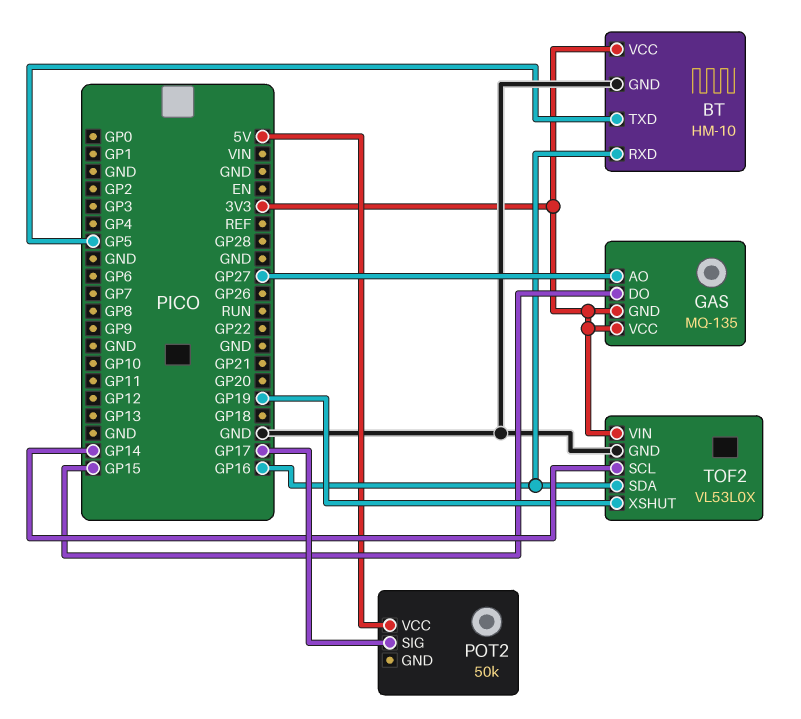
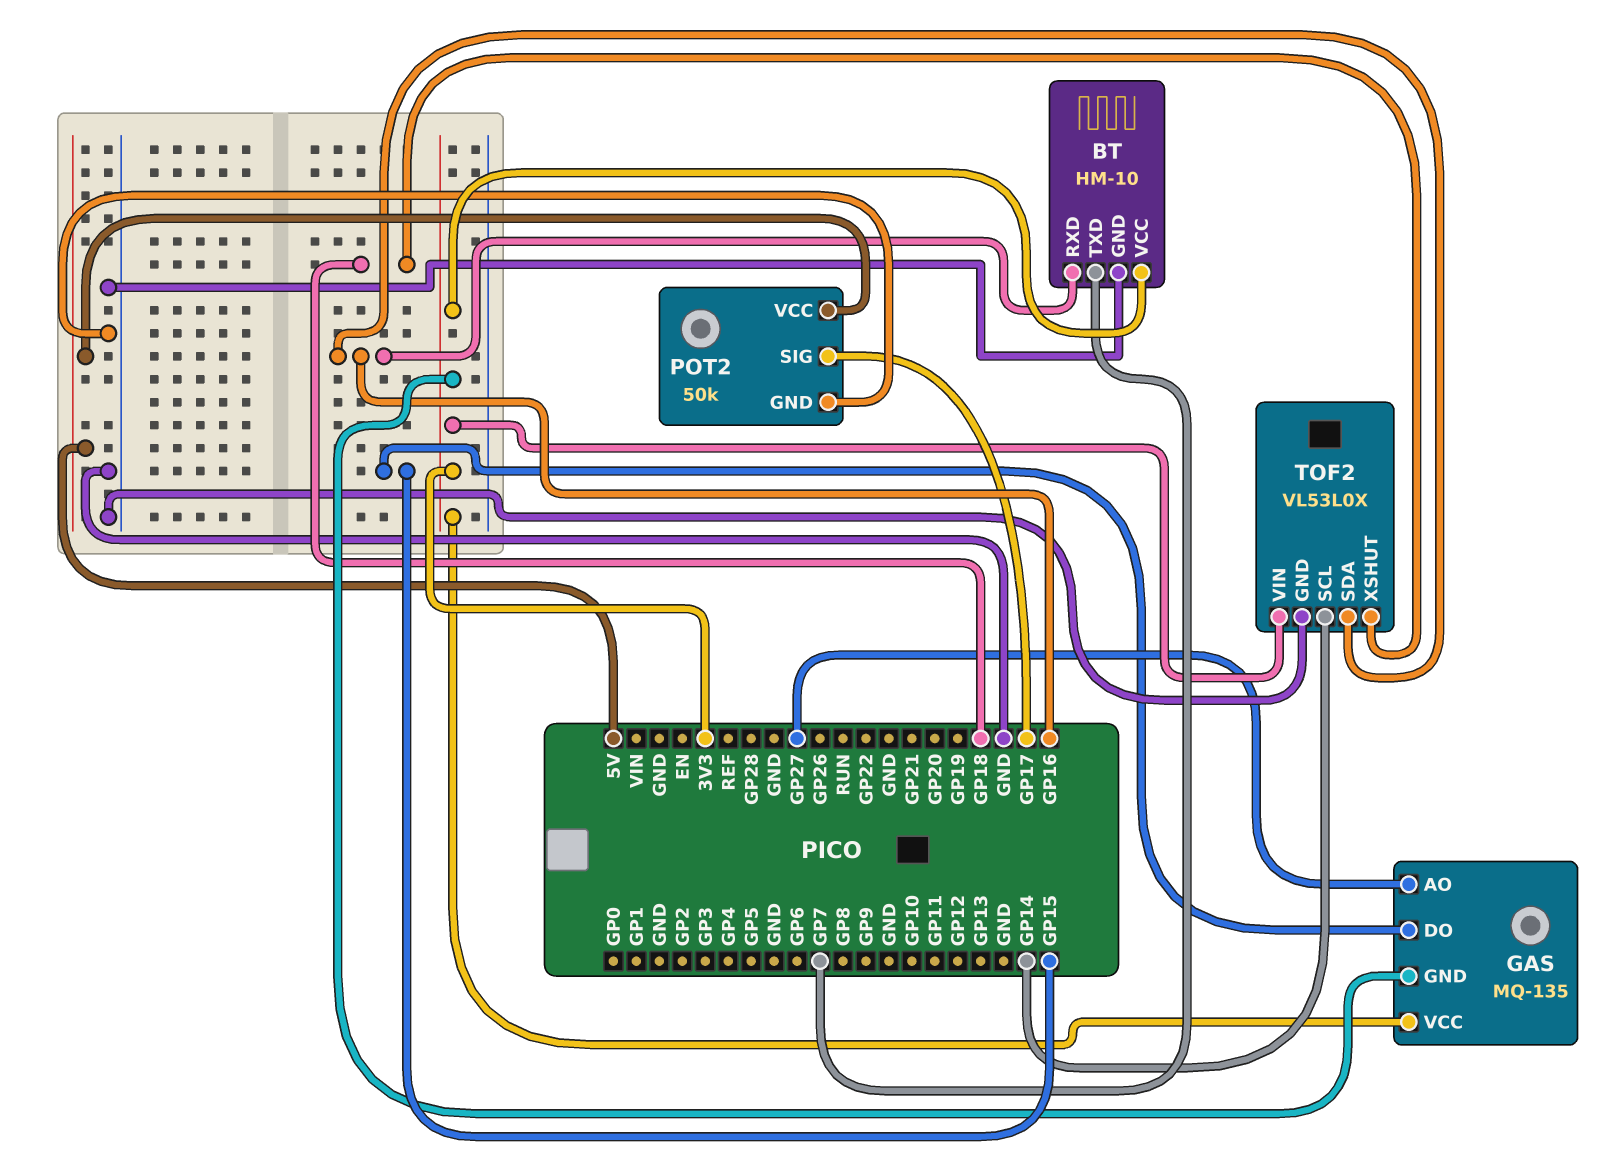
BT pin TXD: GP5 -> GP7
POT2 pin GND: none -> GND
TOF2 pin XSHUT: GP19 -> GP18

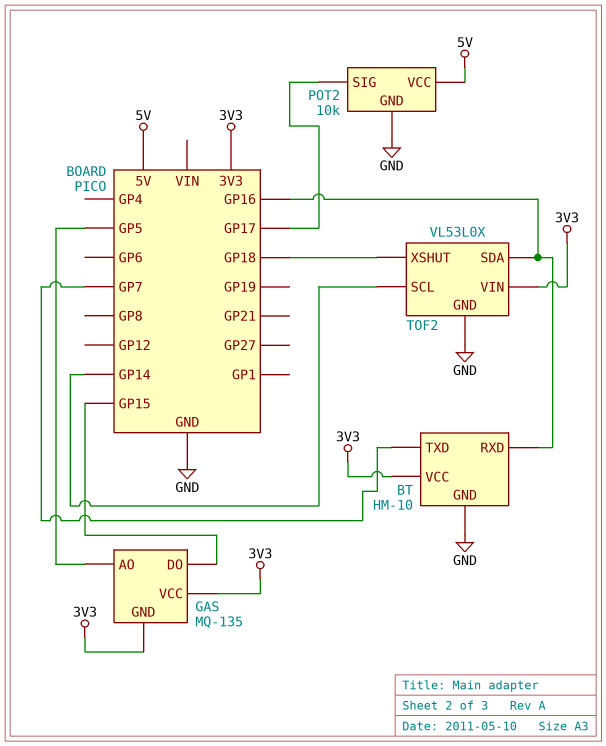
GAS pin AO: GP27 -> GP5
POT2: 50k -> 10k

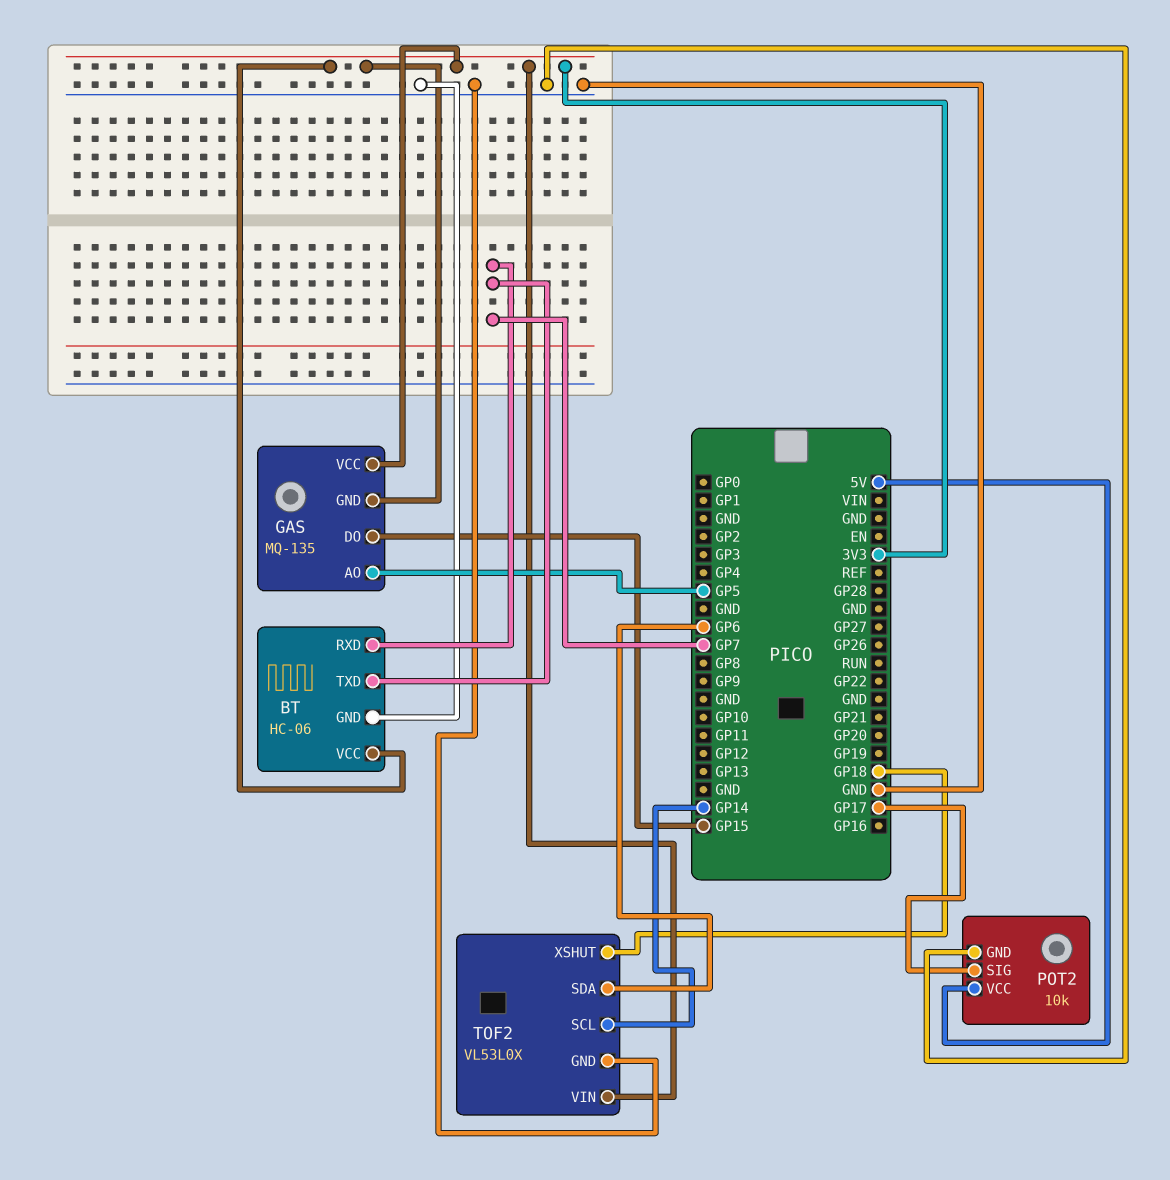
BT: HM-10 -> HC-06
BT pin RXD: GP16 -> GP7
TOF2 pin SDA: GP16 -> GP6

